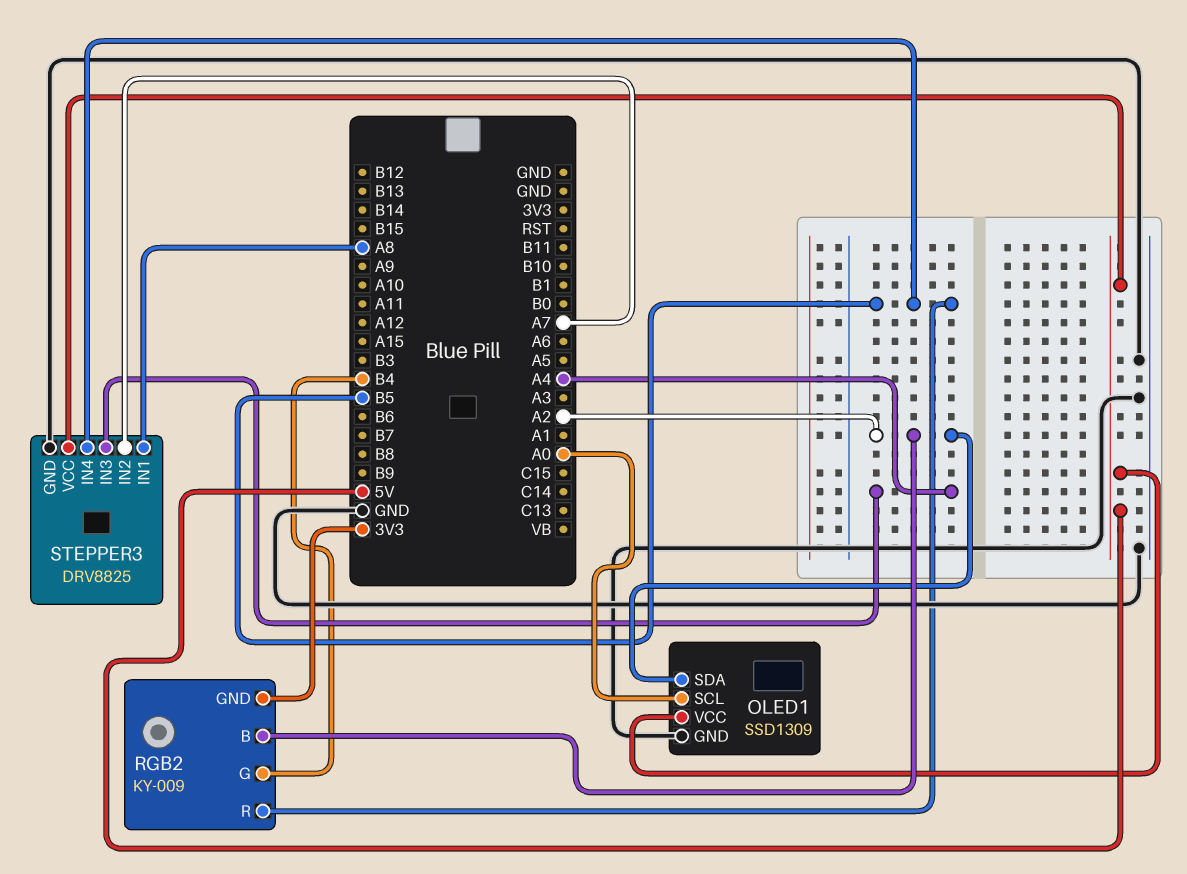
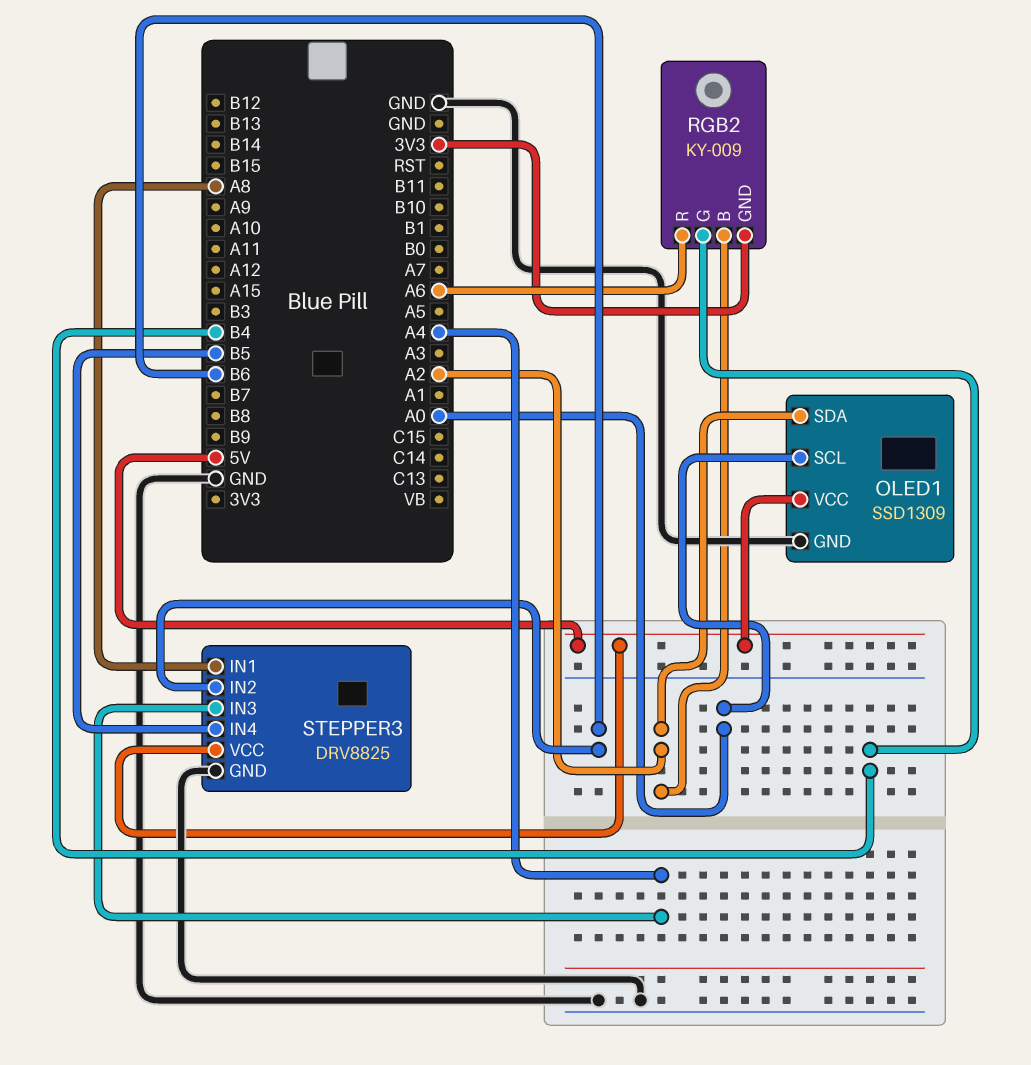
RGB2 pin R: B5 -> A6
STEPPER3 pin IN2: A7 -> B6

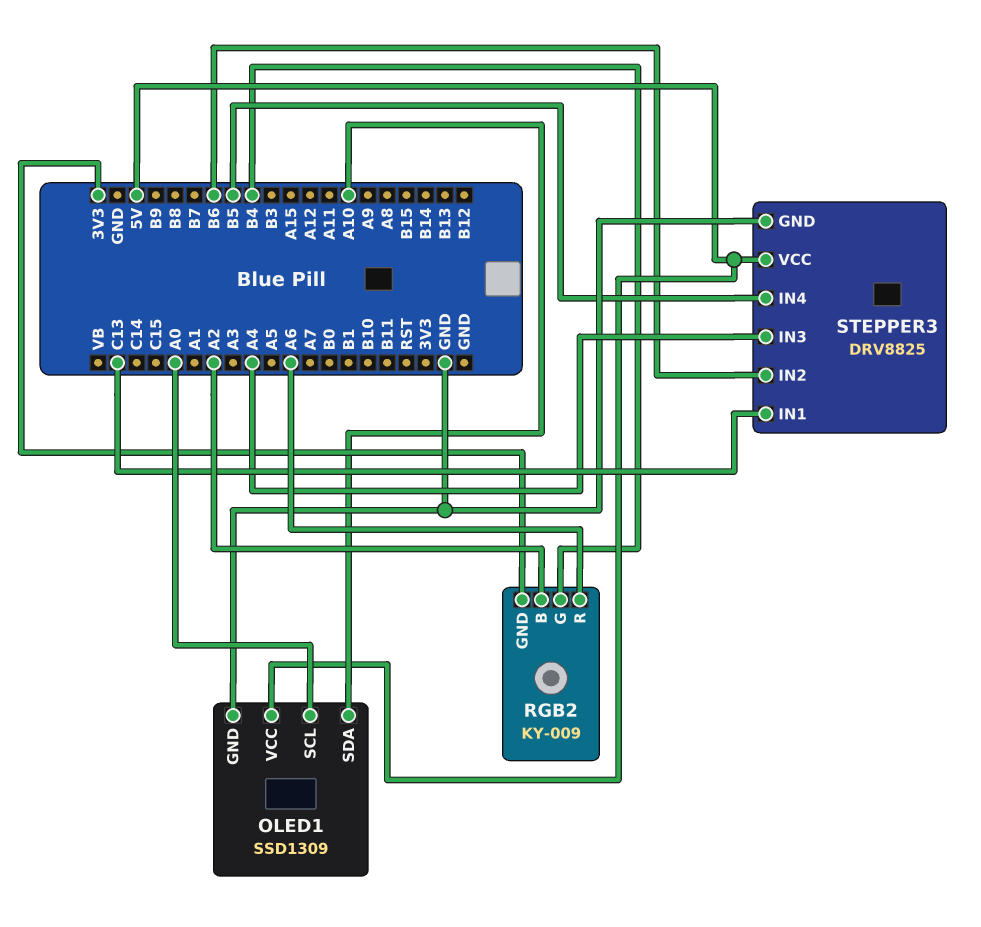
OLED1 pin SDA: A2 -> A10
STEPPER3 pin IN1: A8 -> C13

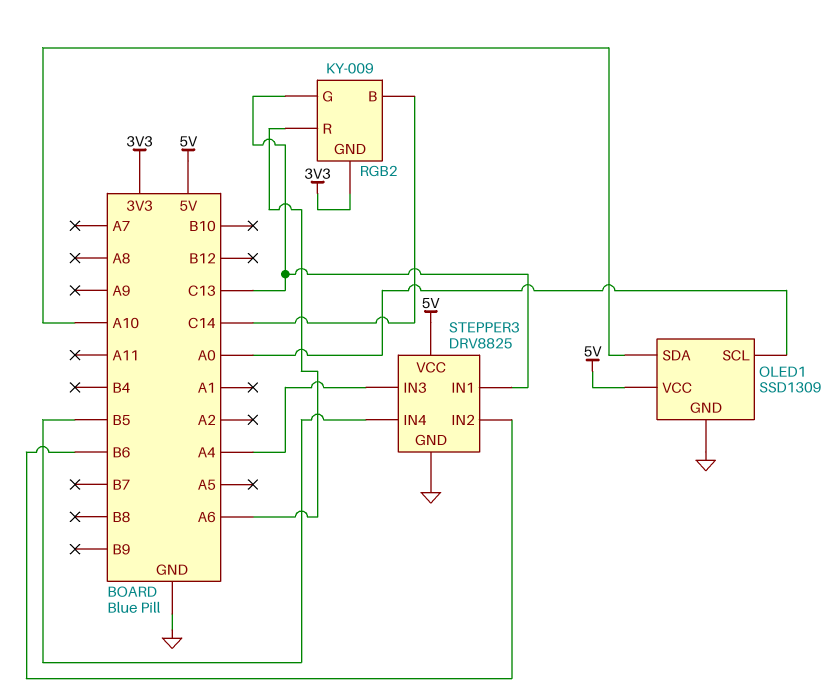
RGB2 pin B: A2 -> C14
RGB2 pin G: B4 -> C13

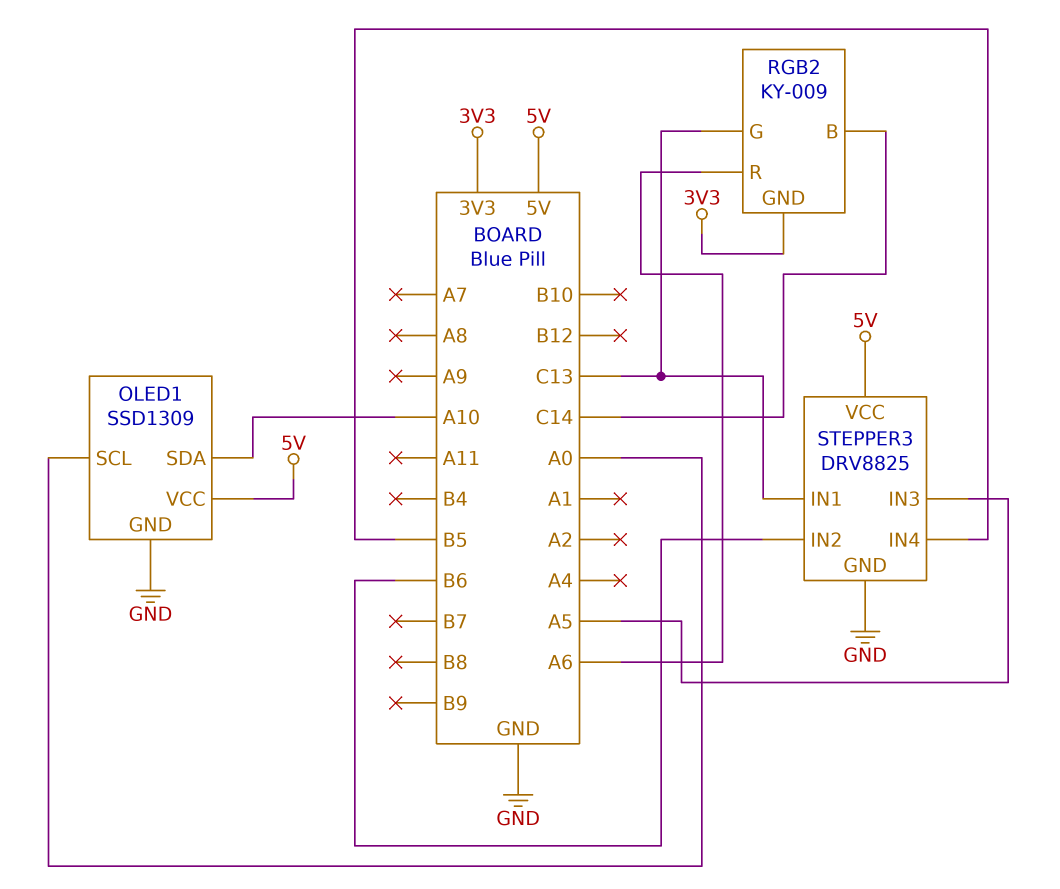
STEPPER3 pin IN3: A4 -> A5

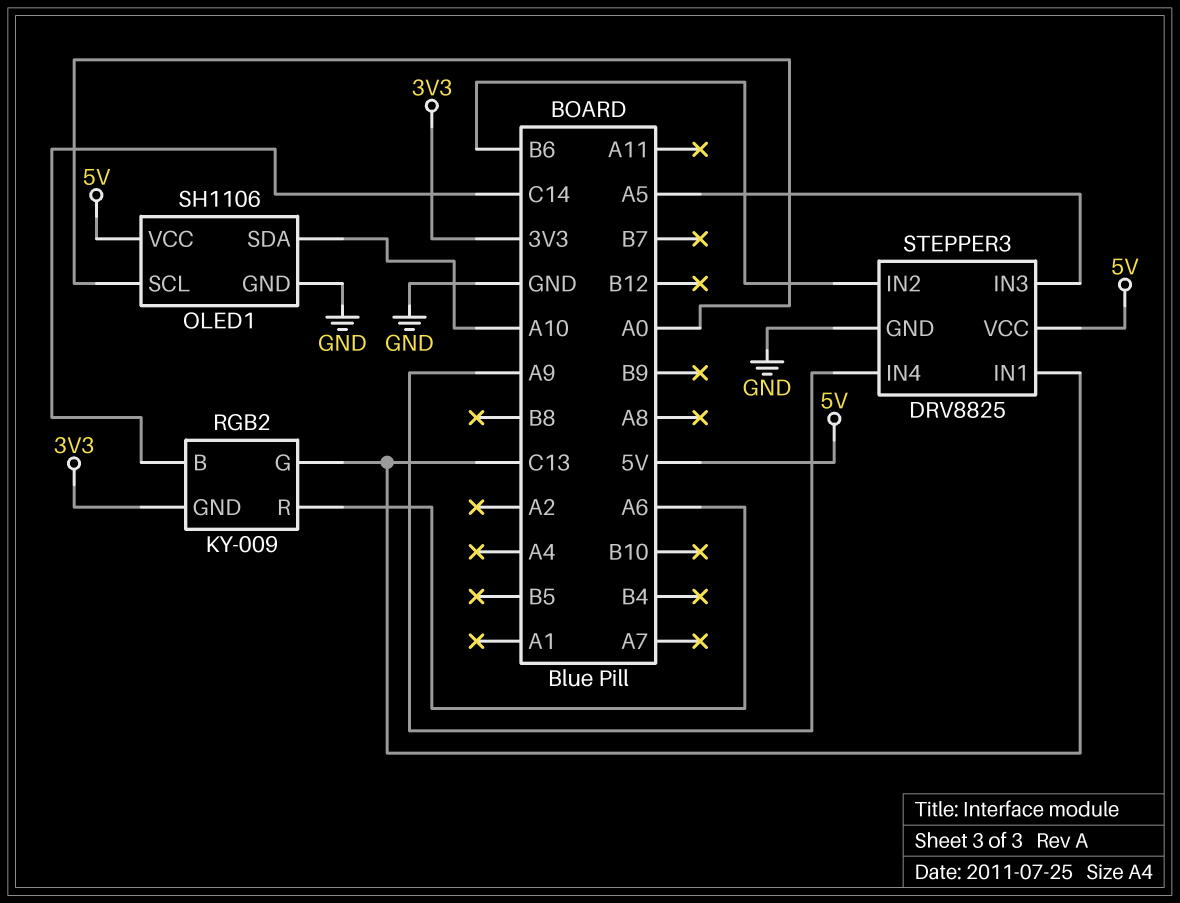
OLED1: SSD1309 -> SH1106
STEPPER3 pin IN4: B5 -> A9

